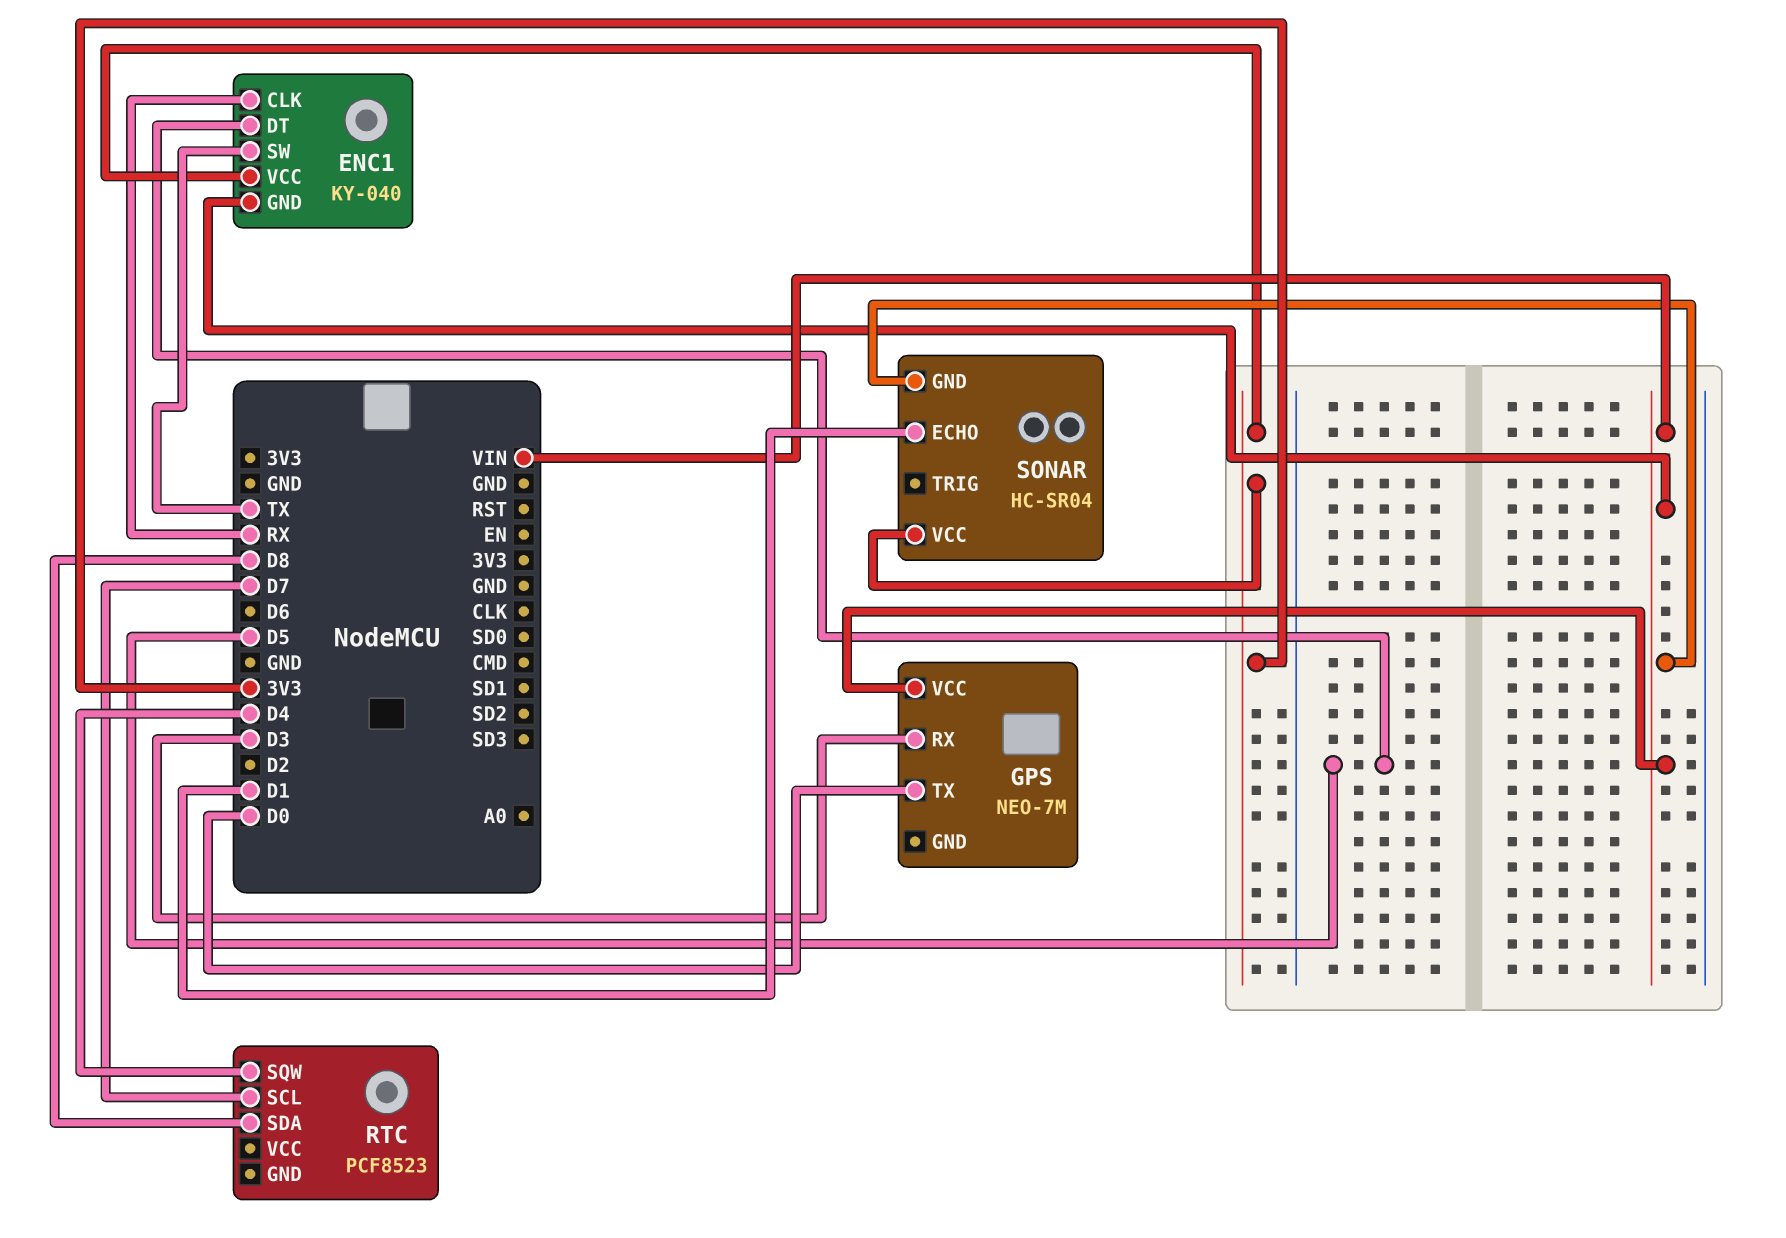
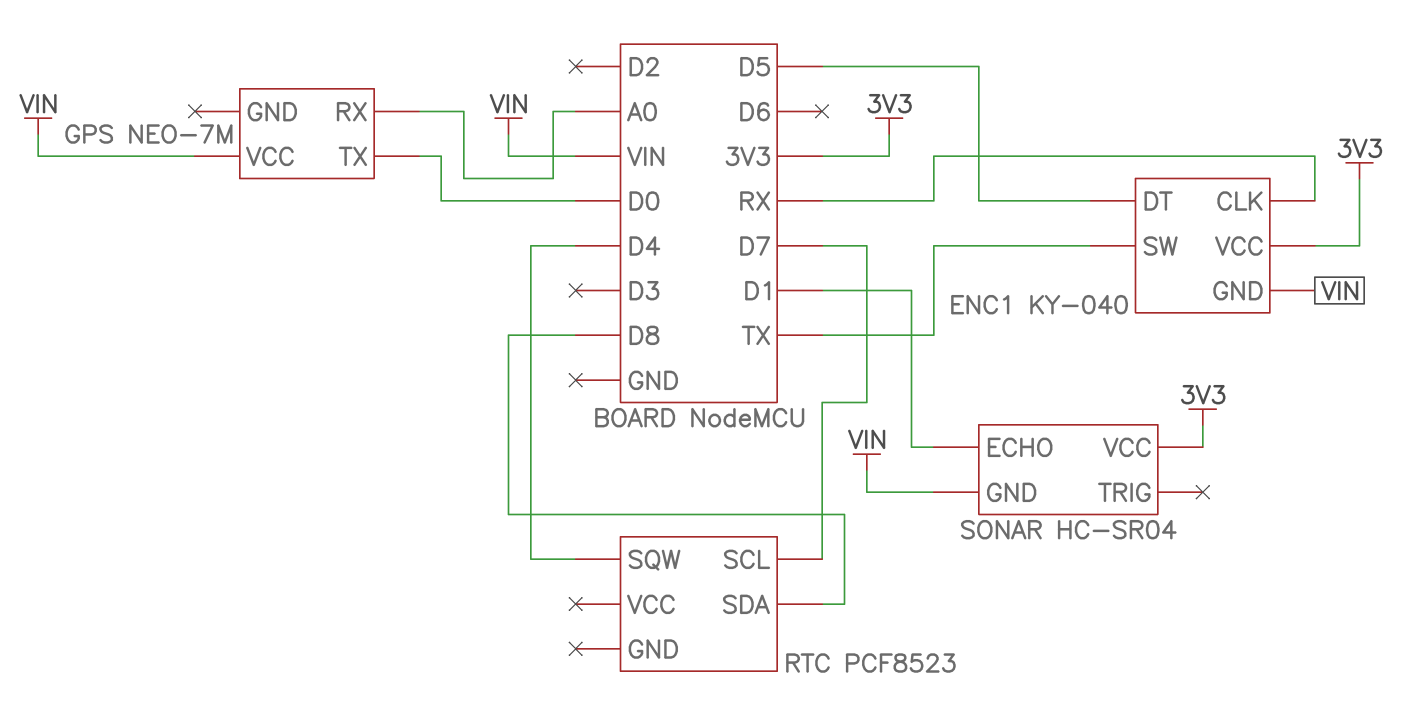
GPS pin RX: D3 -> A0

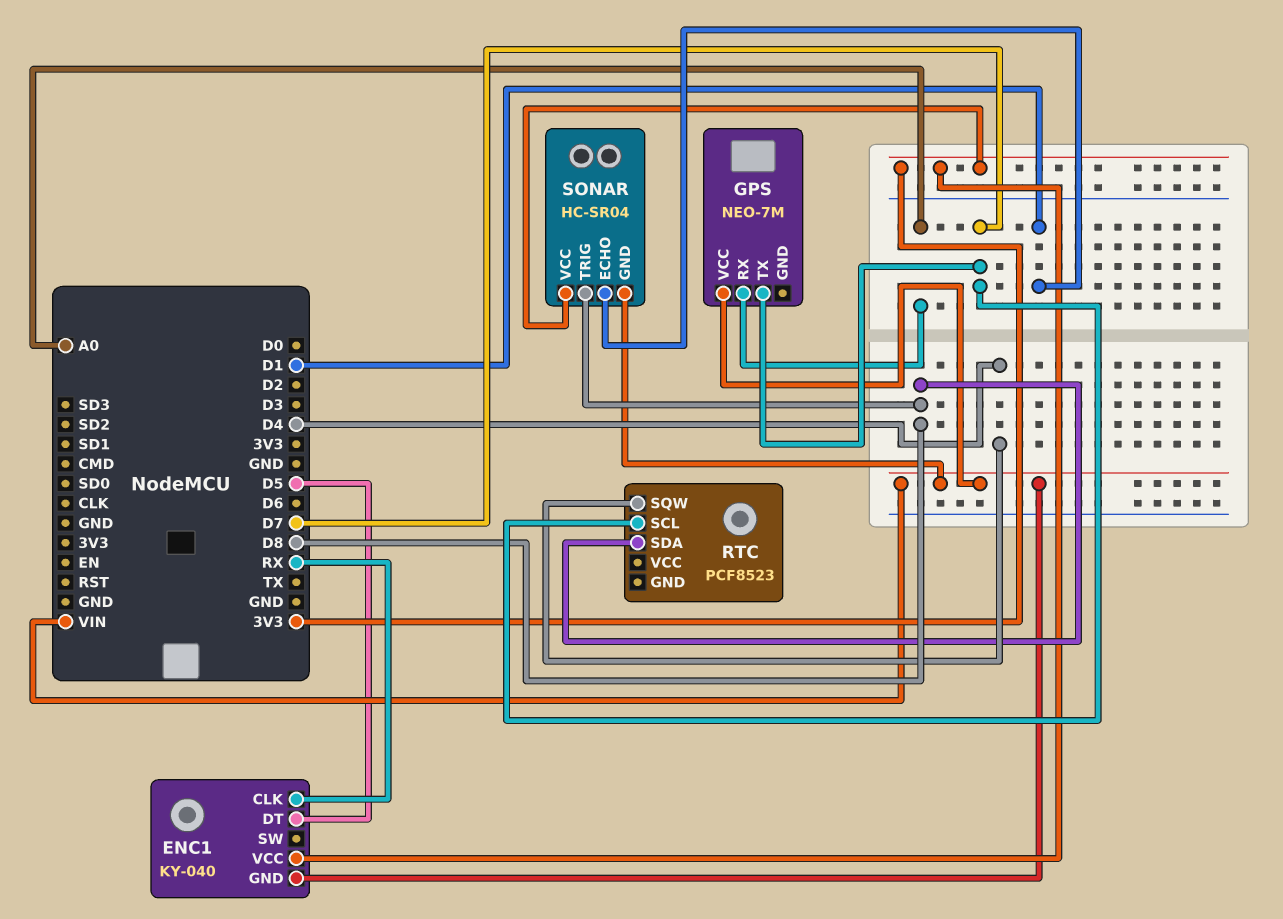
ENC1 pin SW: TX -> none
GPS pin TX: D0 -> D7
SONAR pin TRIG: none -> D8

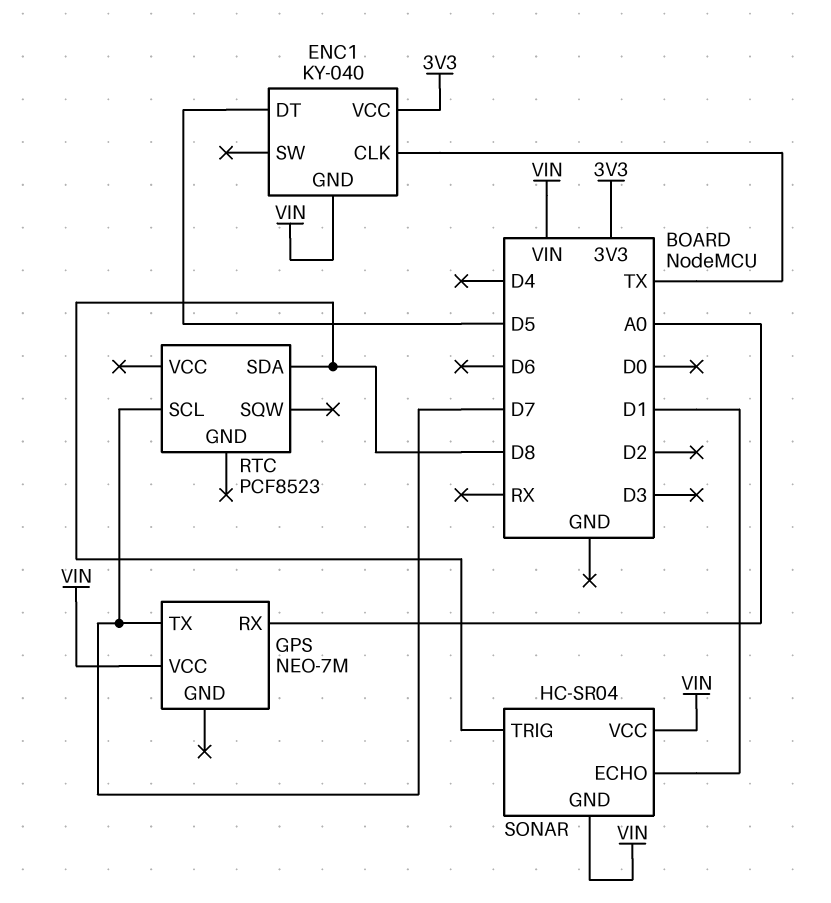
ENC1 pin CLK: RX -> TX
RTC pin SQW: D4 -> none
SONAR pin VCC: 3V3 -> VIN

